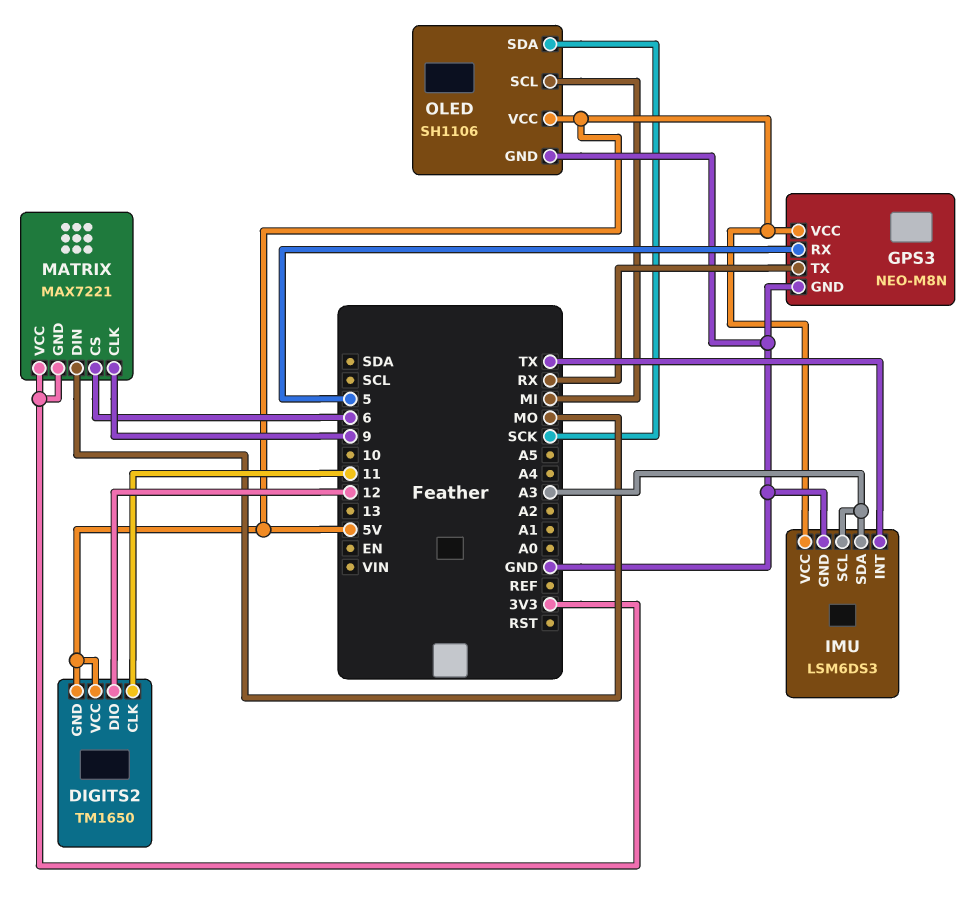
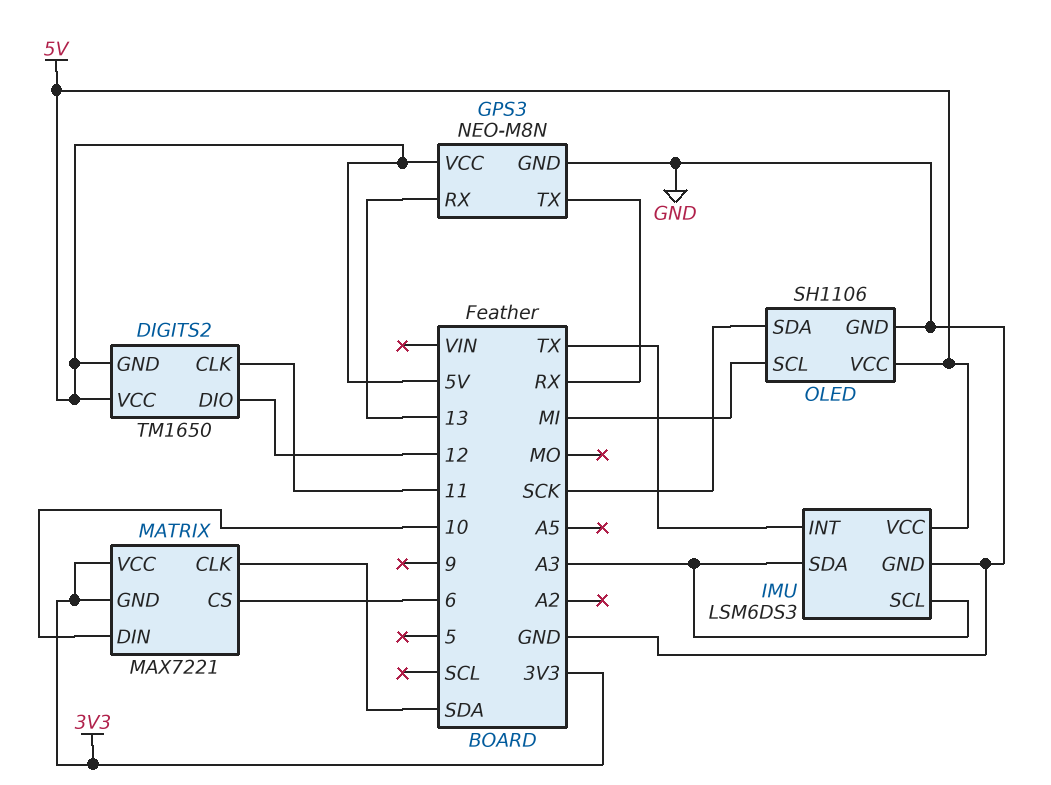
GPS3 pin RX: 5 -> 13
MATRIX pin CLK: 9 -> SDA
MATRIX pin DIN: MO -> 10

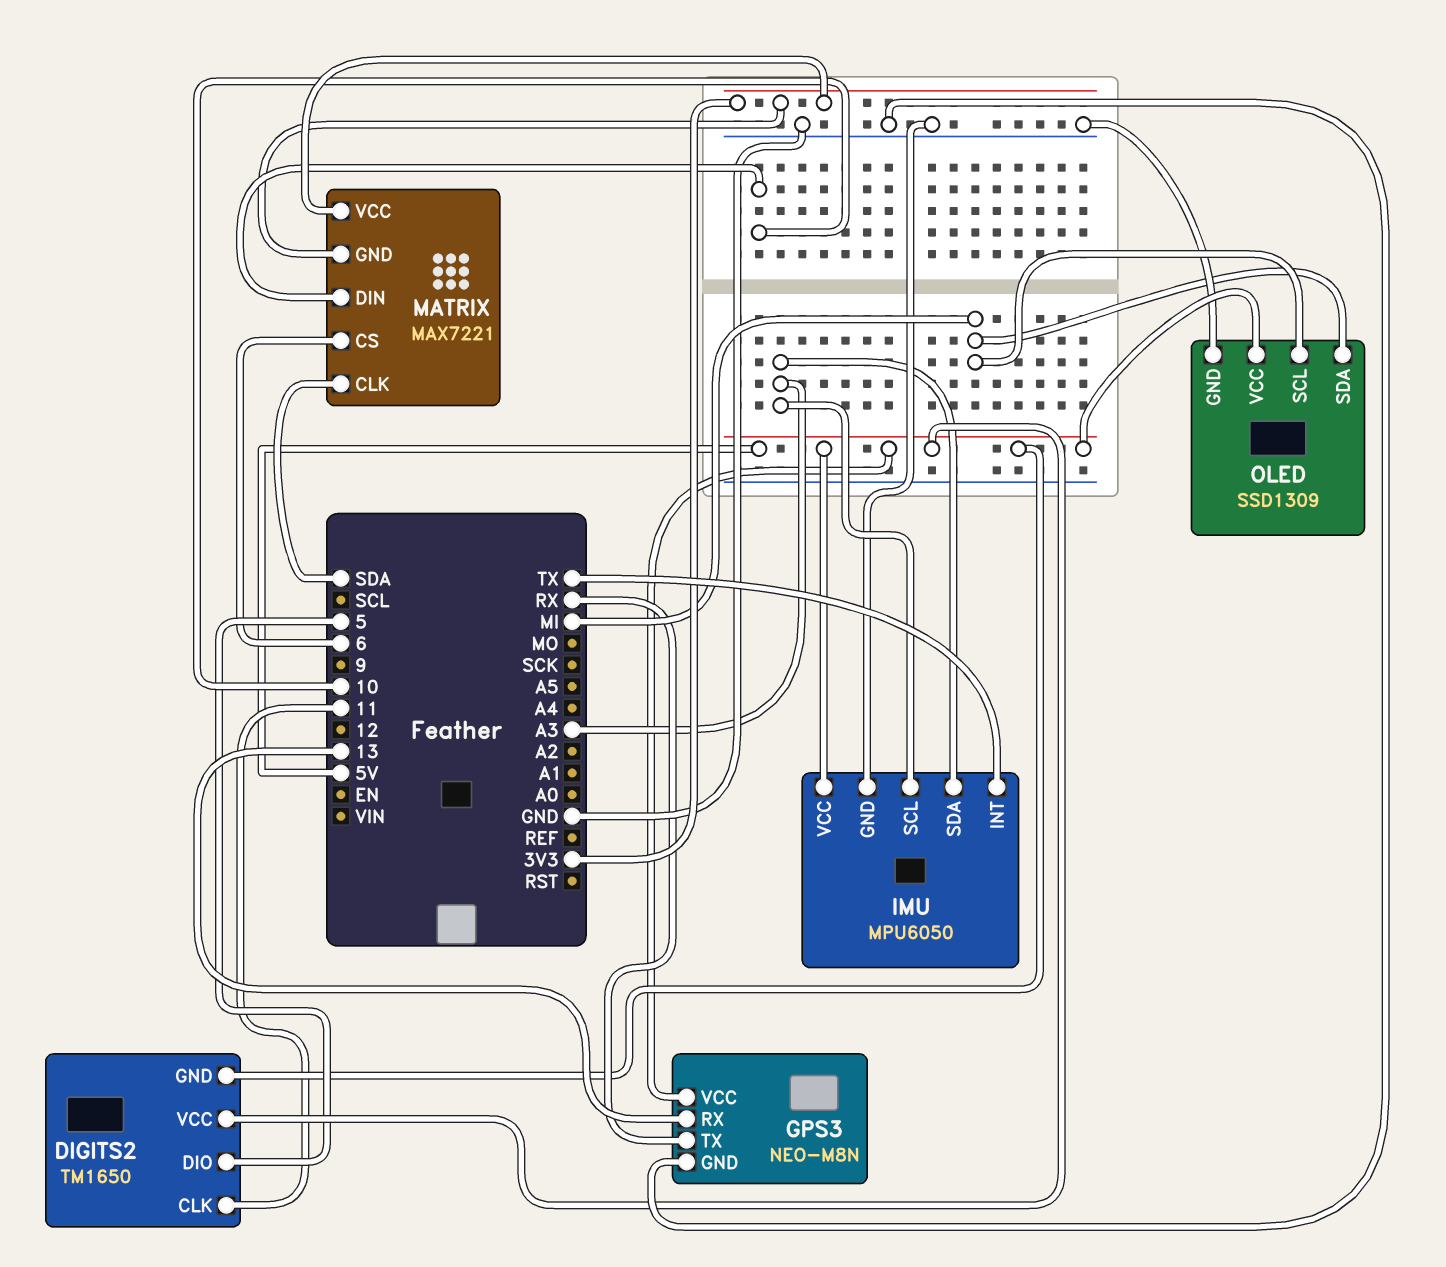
DIGITS2 pin DIO: 12 -> 5
IMU: LSM6DS3 -> MPU6050
OLED: SH1106 -> SSD1309
OLED pin SDA: SCK -> MI

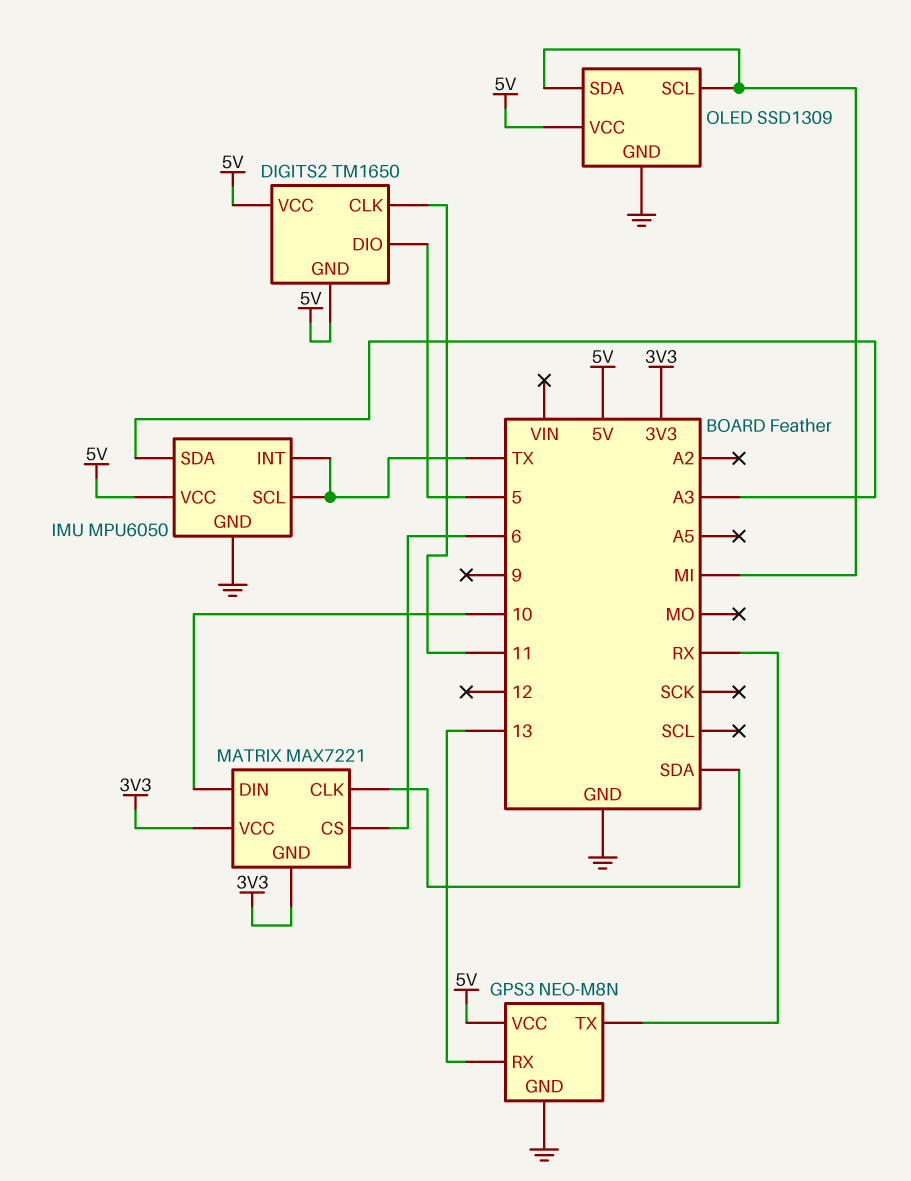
IMU pin SCL: A3 -> TX

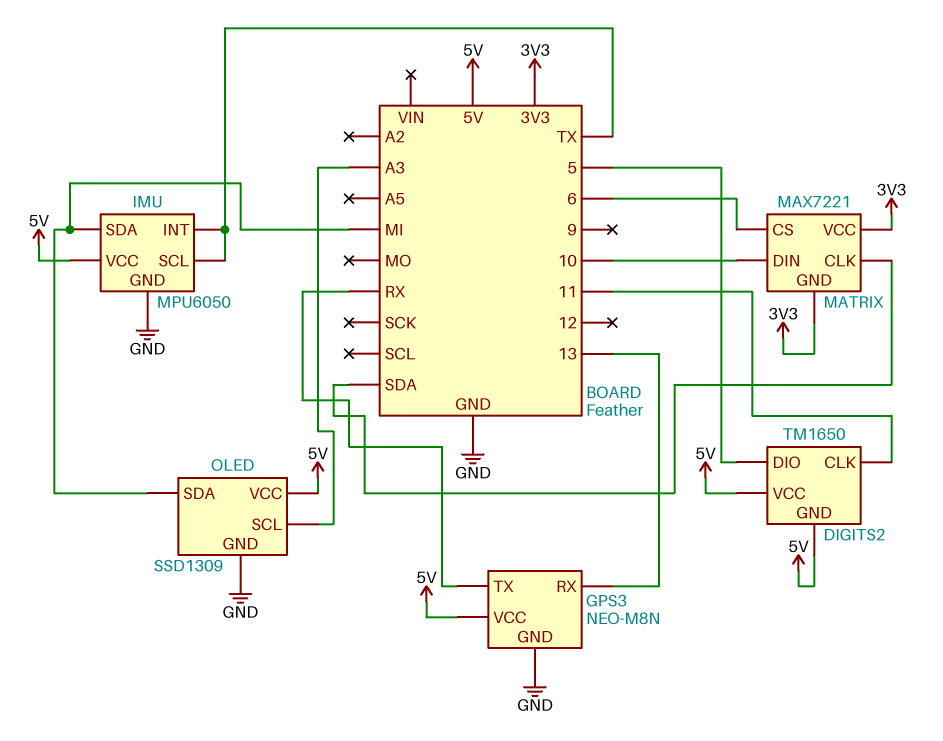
IMU pin SDA: A3 -> MI
OLED pin SCL: MI -> A3

